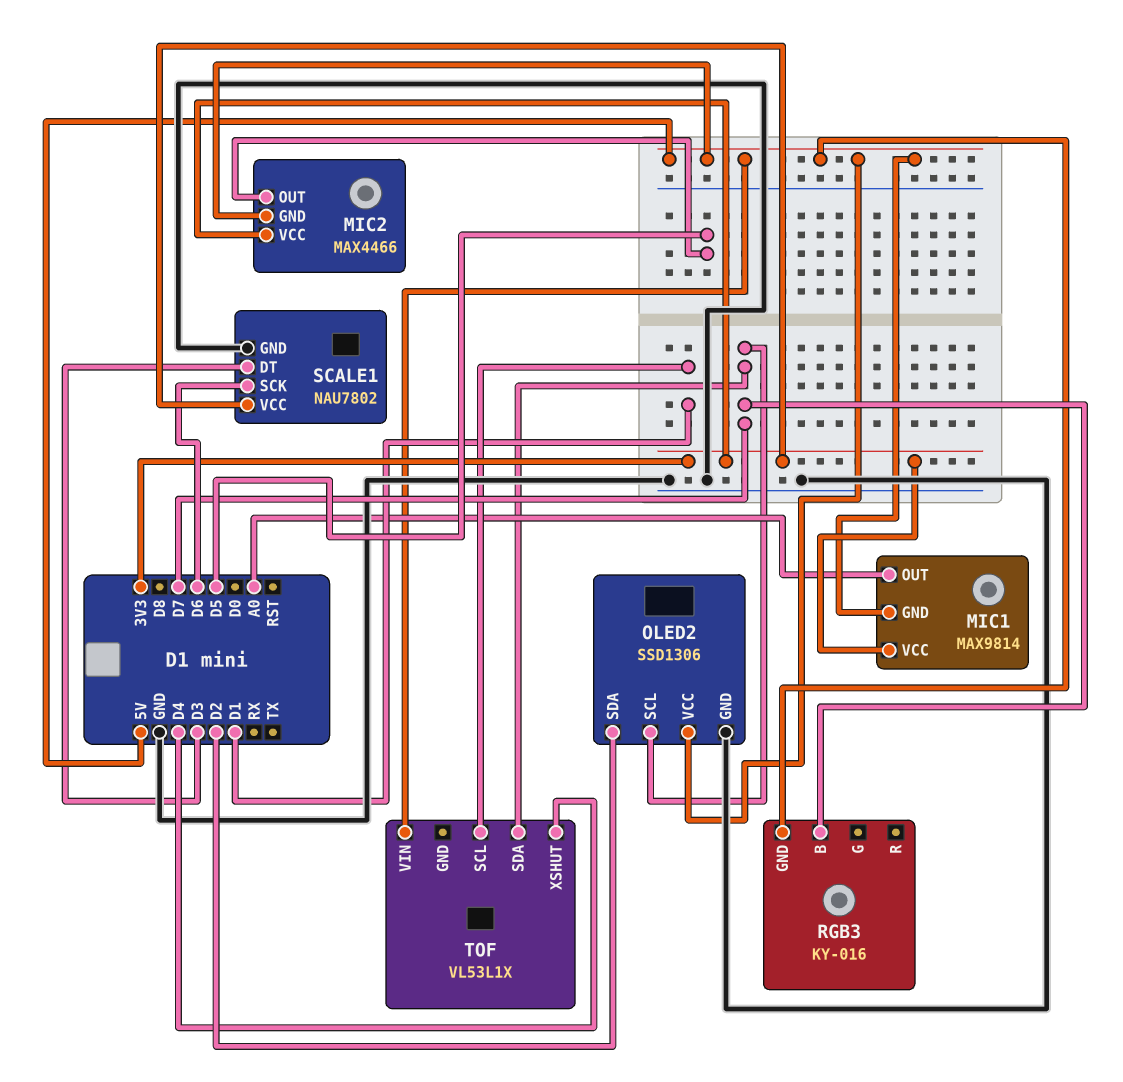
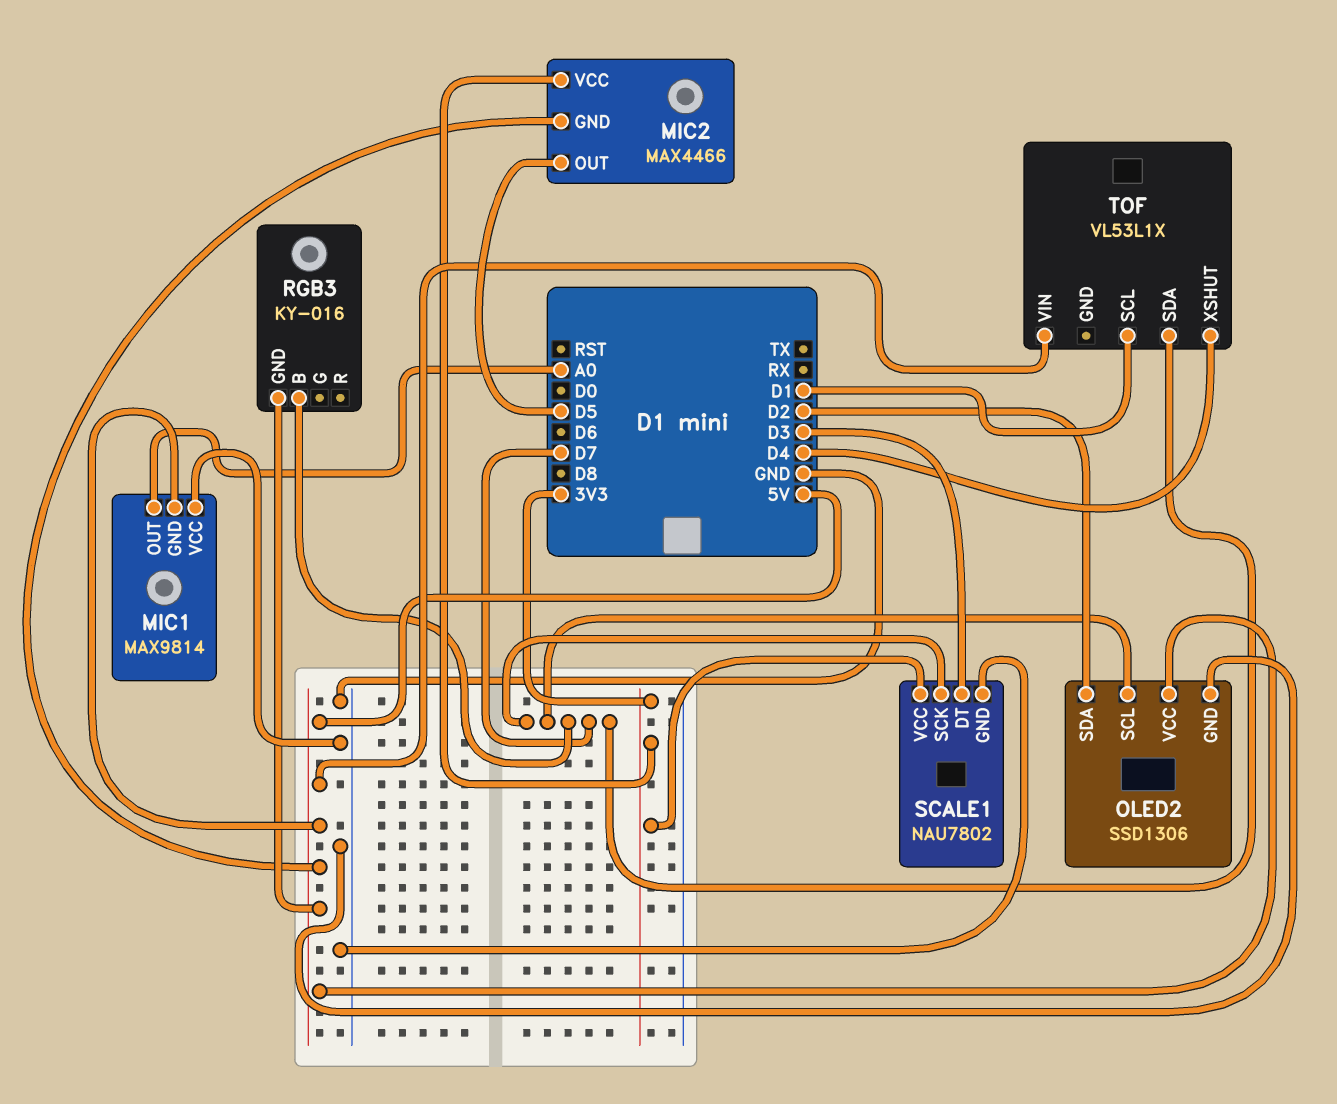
MIC1 pin VCC: 3V3 -> GND
SCALE1 pin SCK: D6 -> D7

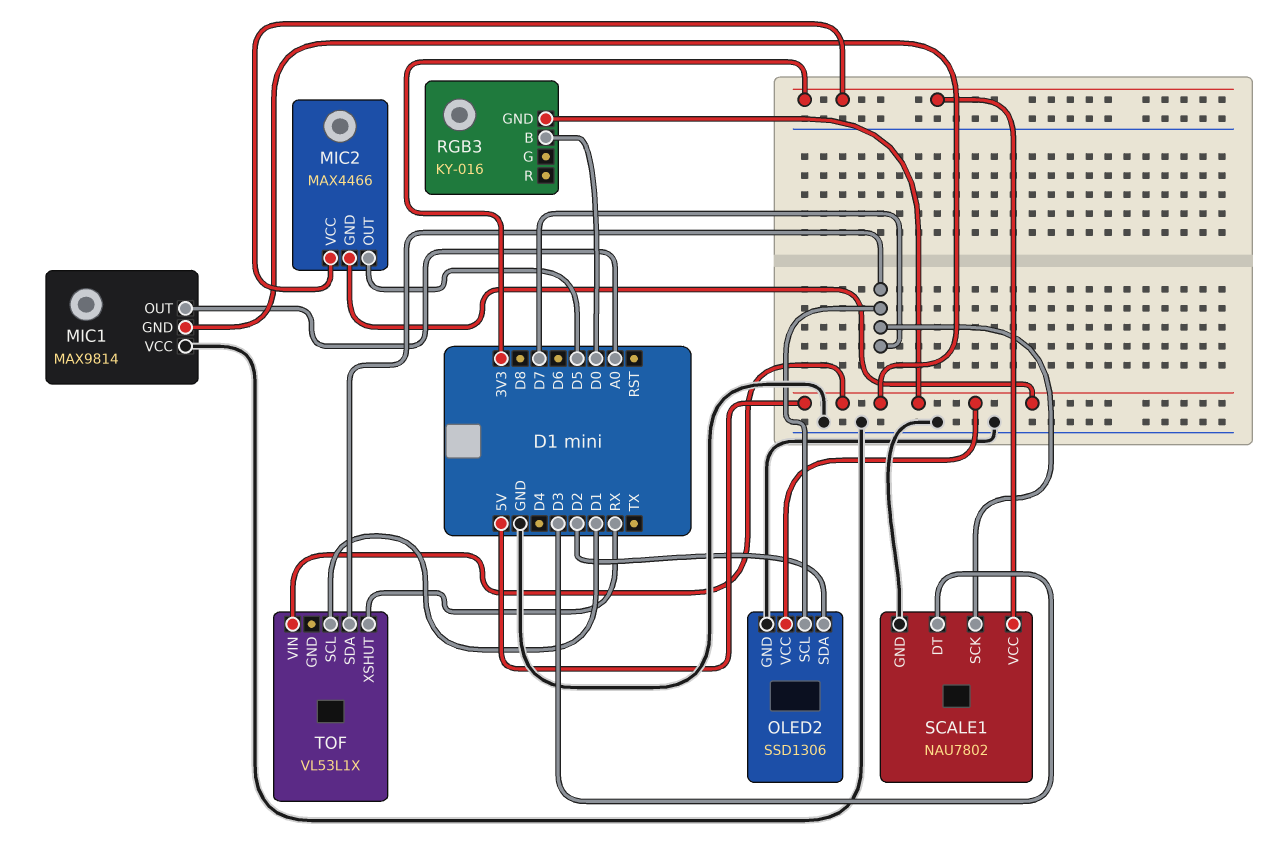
RGB3 pin B: D7 -> D0
TOF pin XSHUT: D4 -> RX

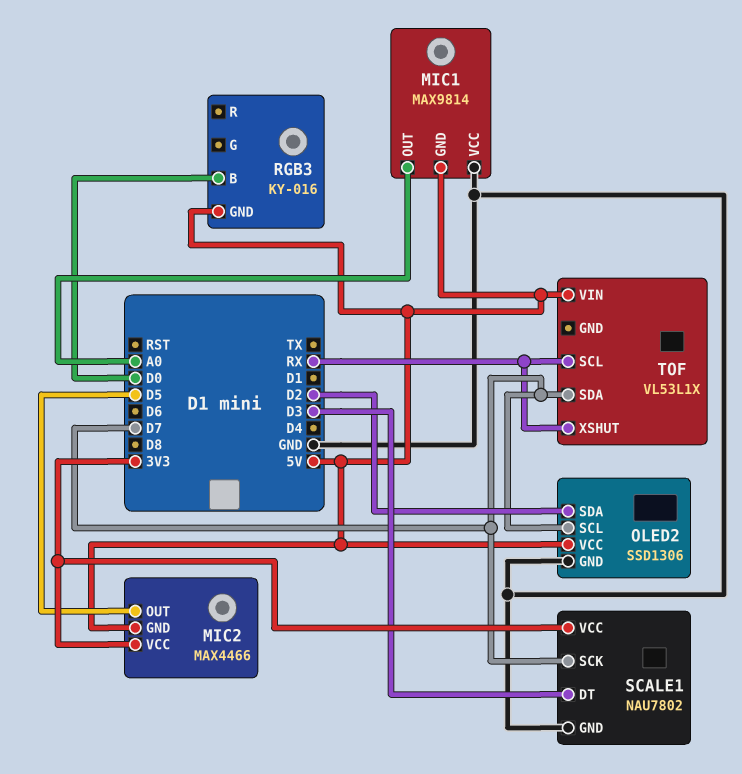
TOF pin SCL: D1 -> RX

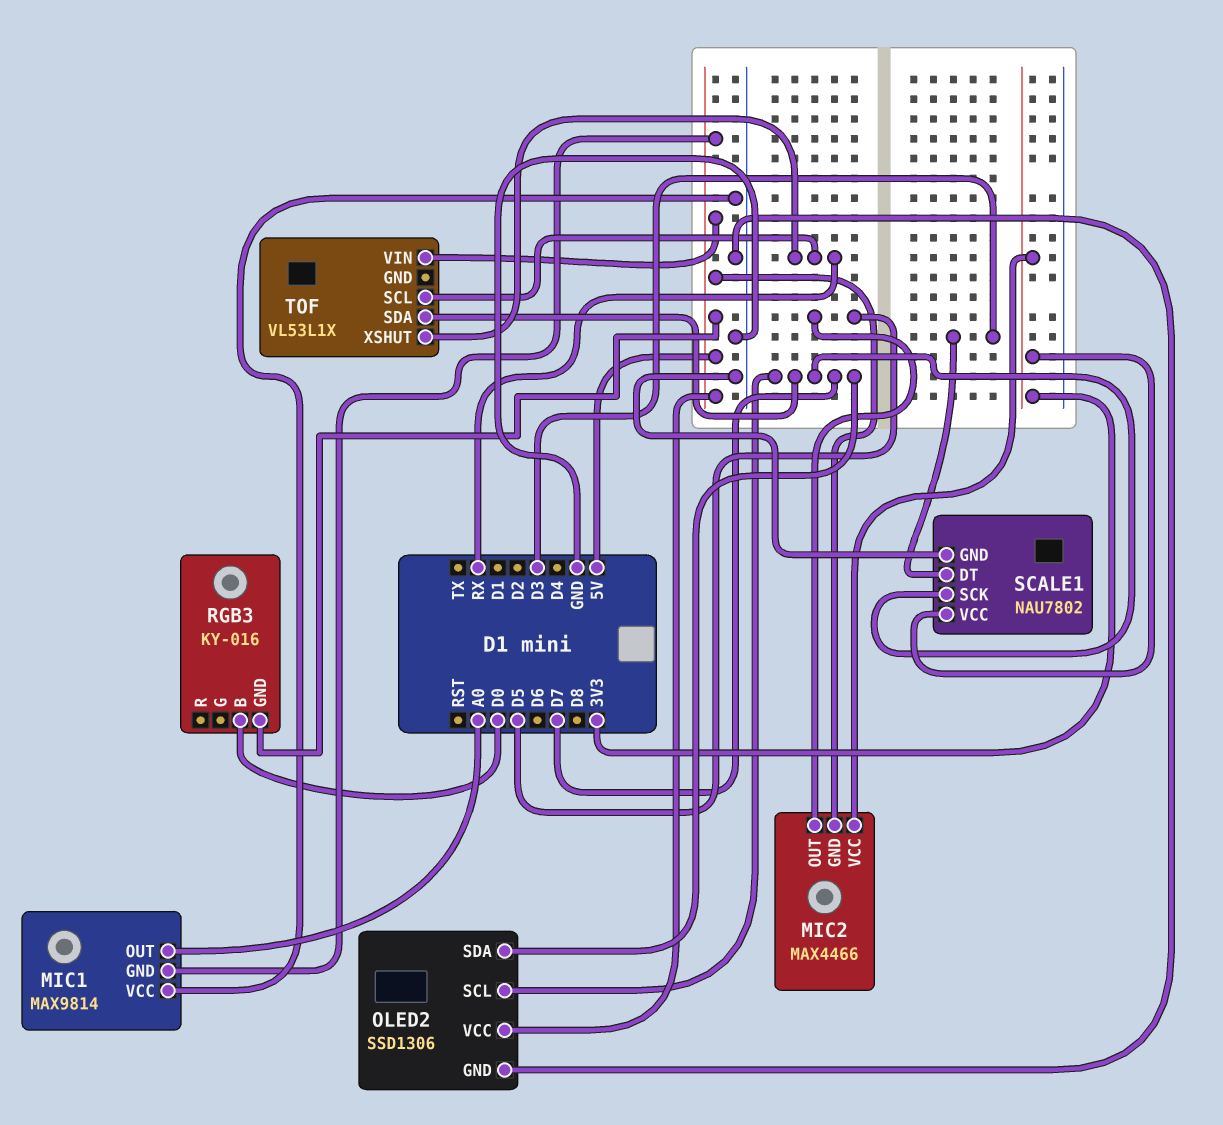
OLED2 pin SDA: D2 -> D7

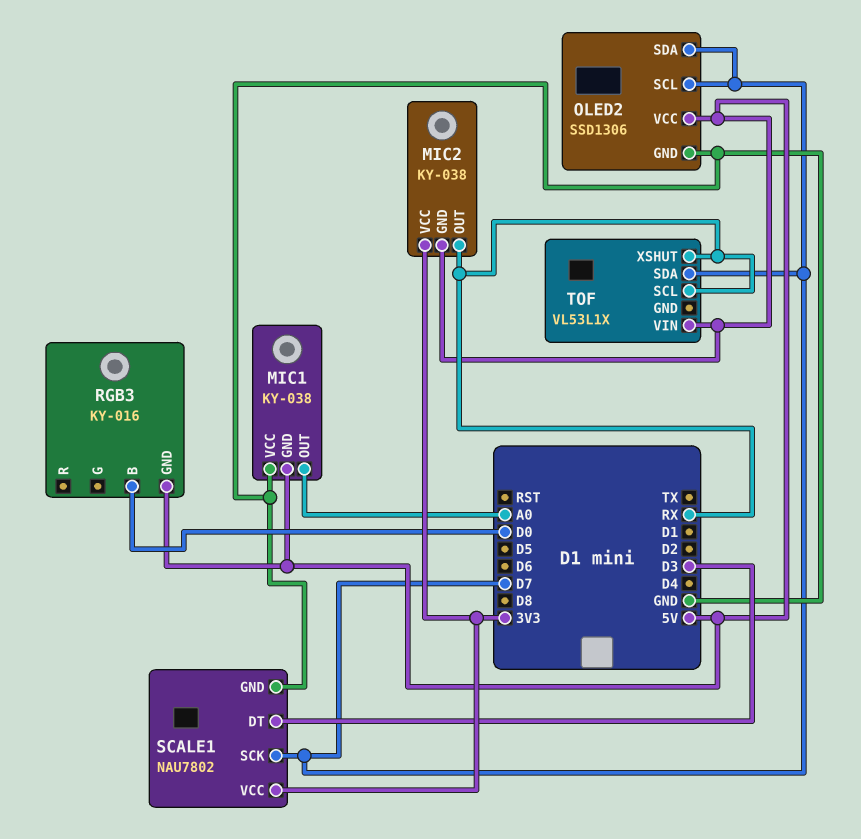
MIC1: MAX9814 -> KY-038
MIC2: MAX4466 -> KY-038
MIC2 pin OUT: D5 -> RX

